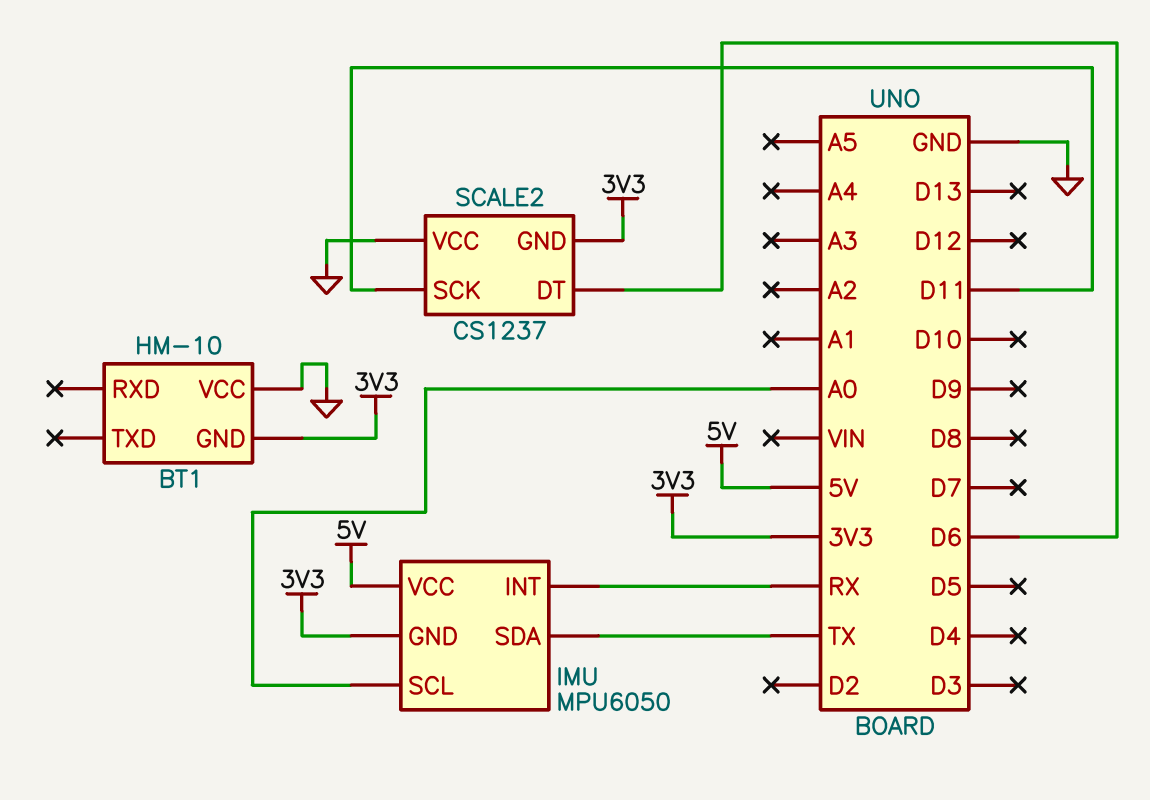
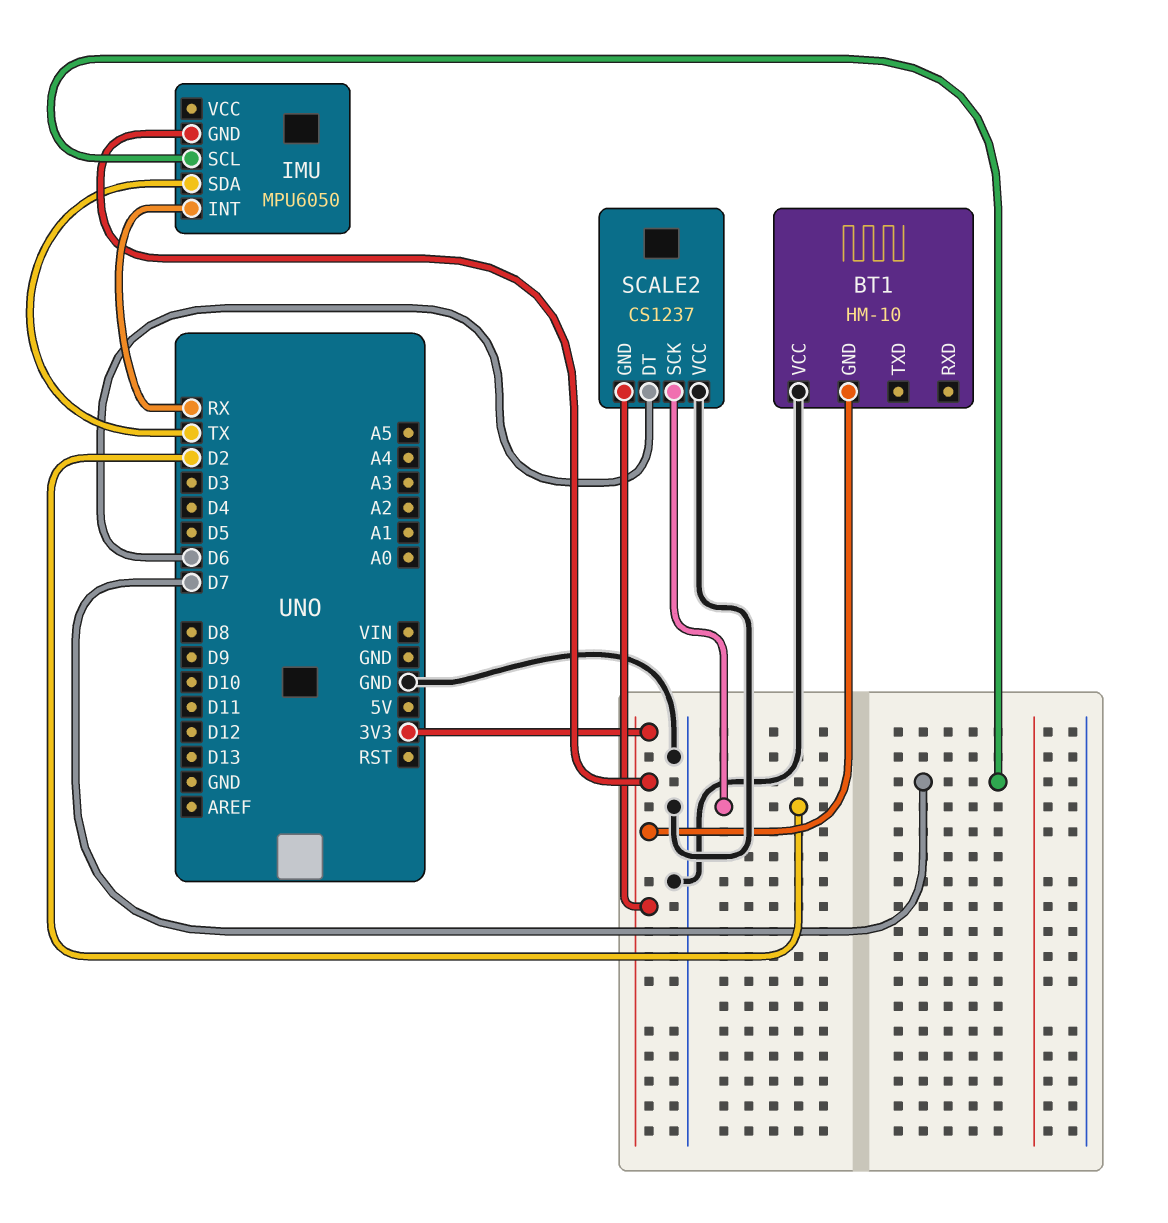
IMU pin SCL: A0 -> D7
IMU pin VCC: 5V -> none
SCALE2 pin SCK: D11 -> D2

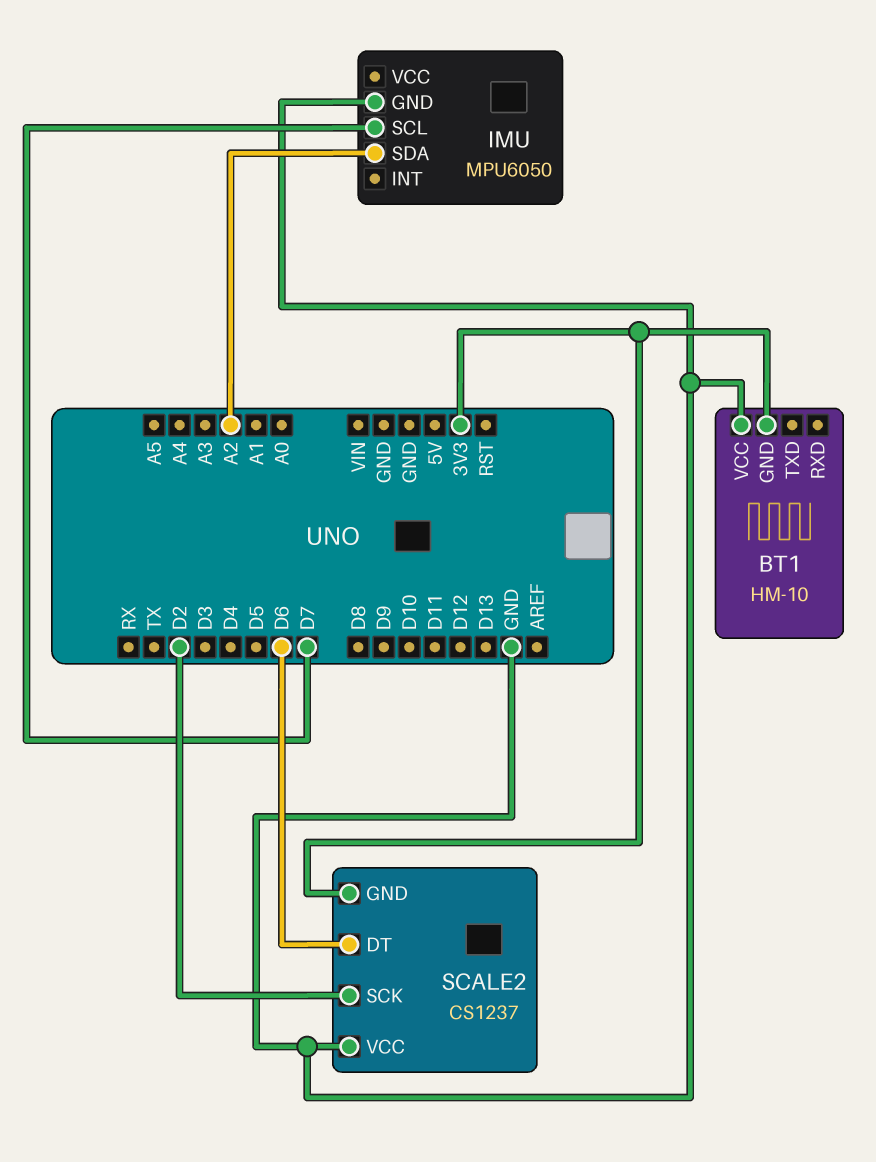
IMU pin GND: 3V3 -> GND
IMU pin INT: RX -> none
IMU pin SDA: TX -> A2

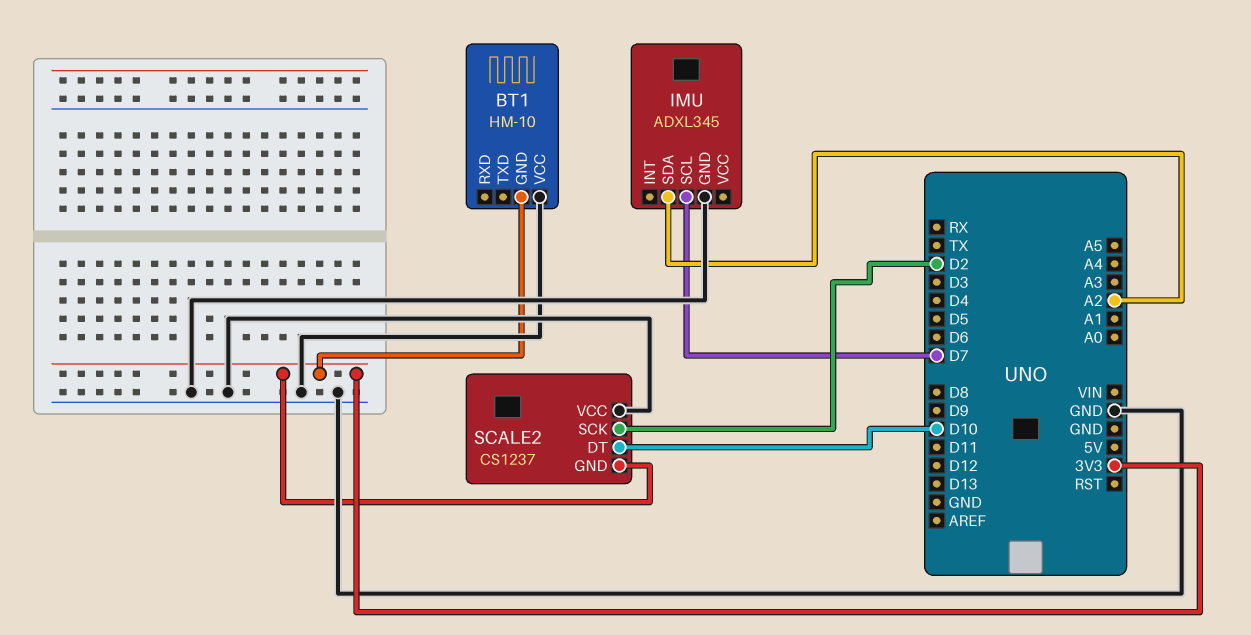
IMU: MPU6050 -> ADXL345
SCALE2 pin DT: D6 -> D10

